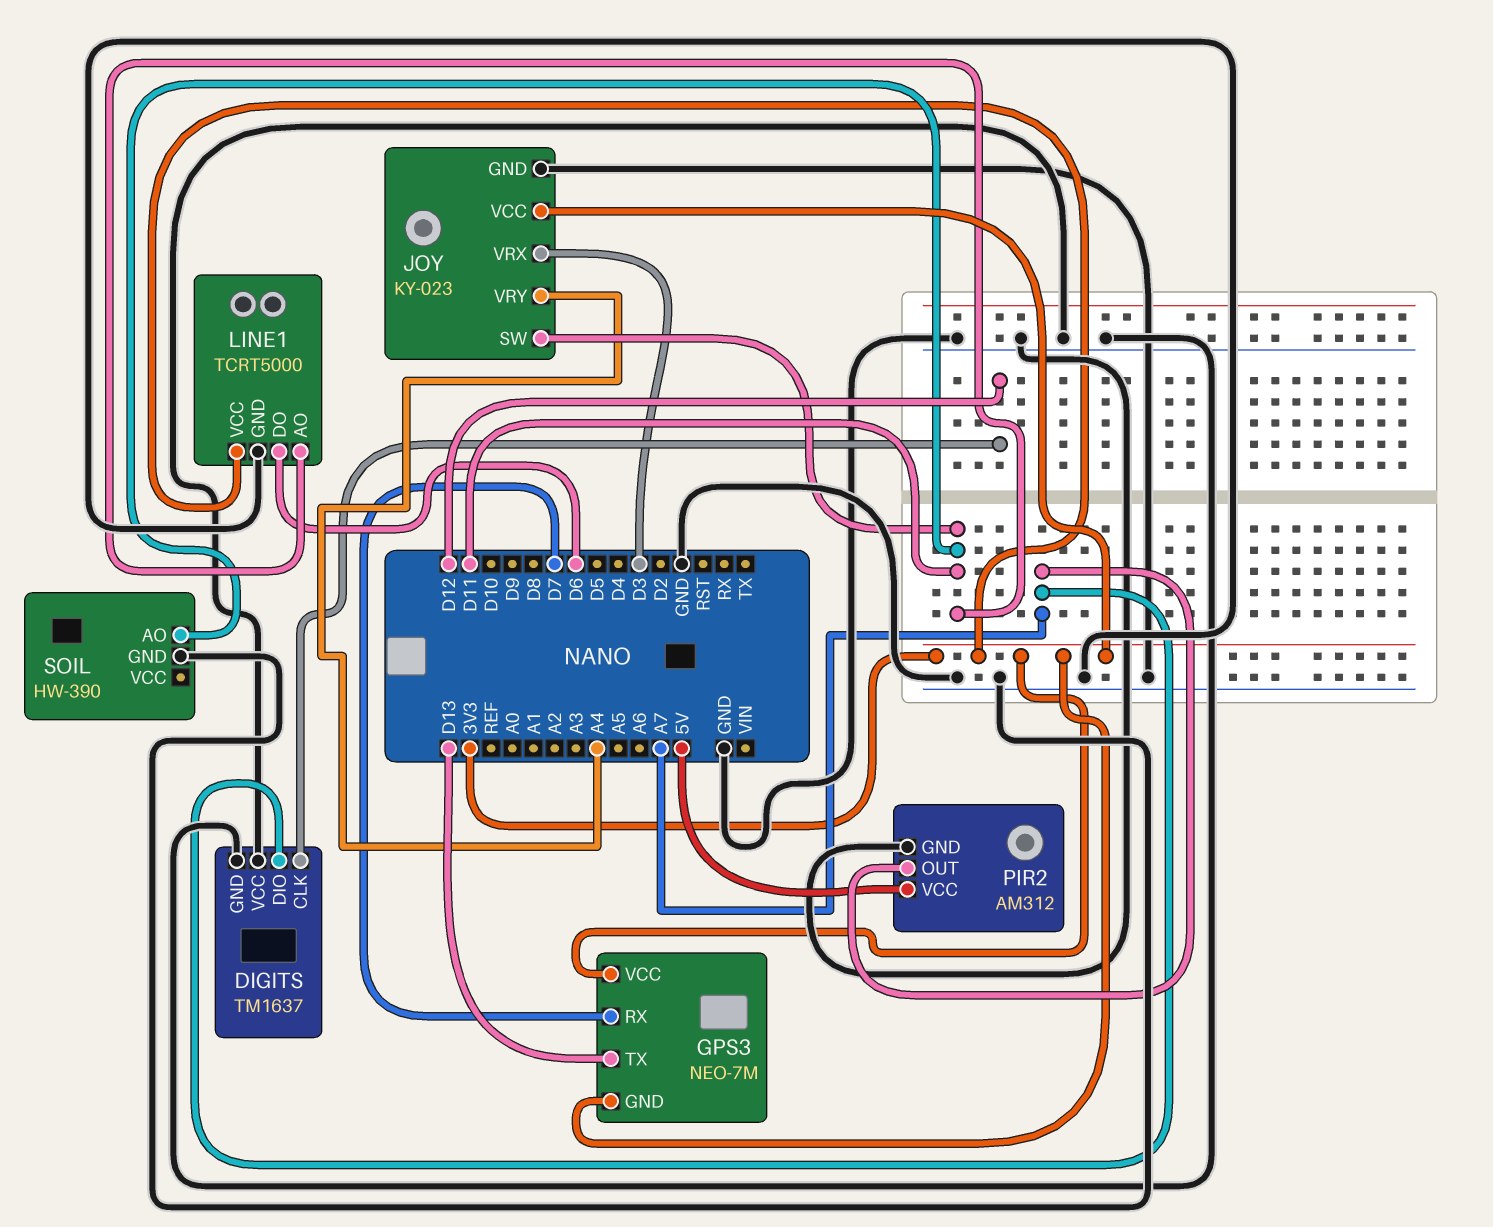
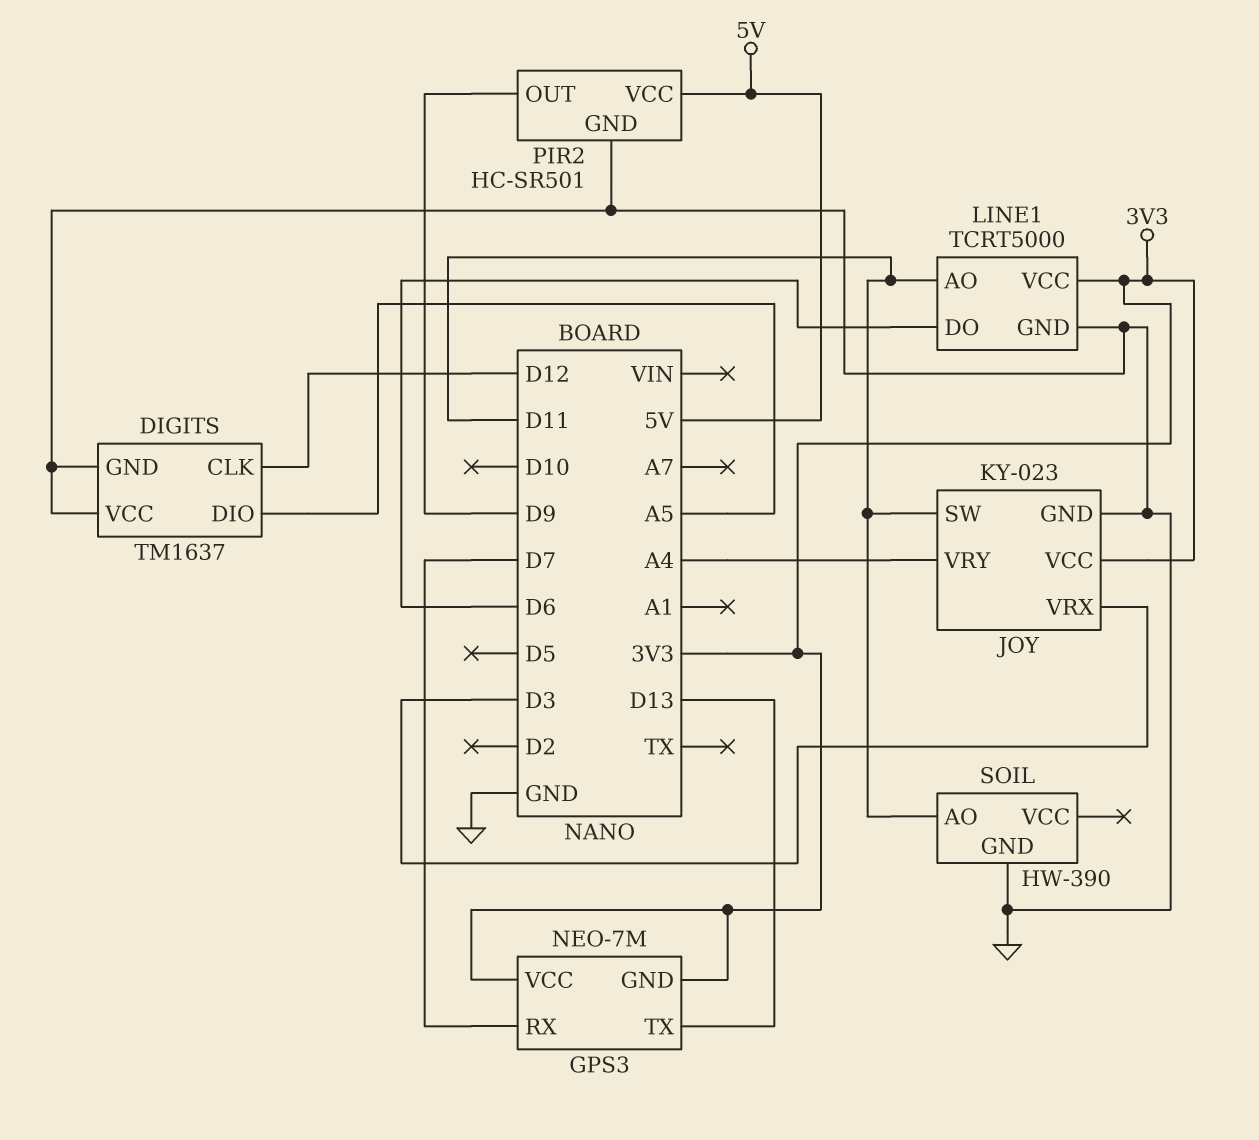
DIGITS pin DIO: A7 -> A5
PIR2: AM312 -> HC-SR501
PIR2 pin OUT: A7 -> D9

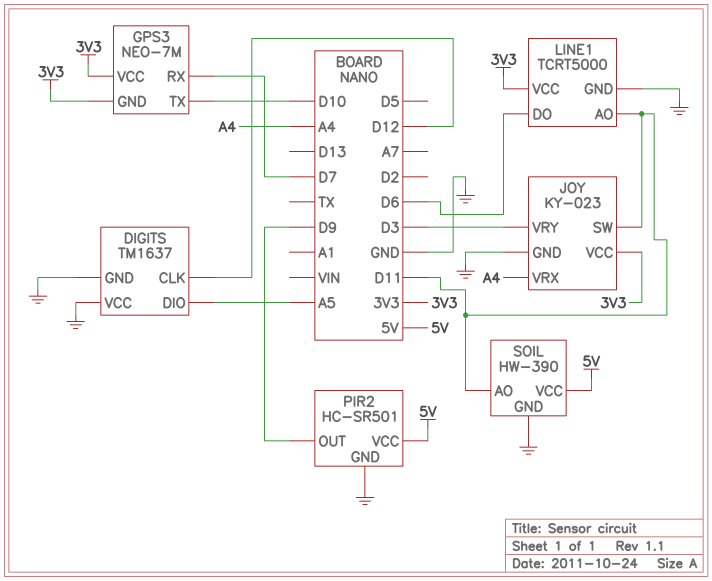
GPS3 pin TX: D13 -> D10
JOY pin VRX: D3 -> A4
JOY pin VRY: A4 -> D3
SOIL pin VCC: none -> 5V

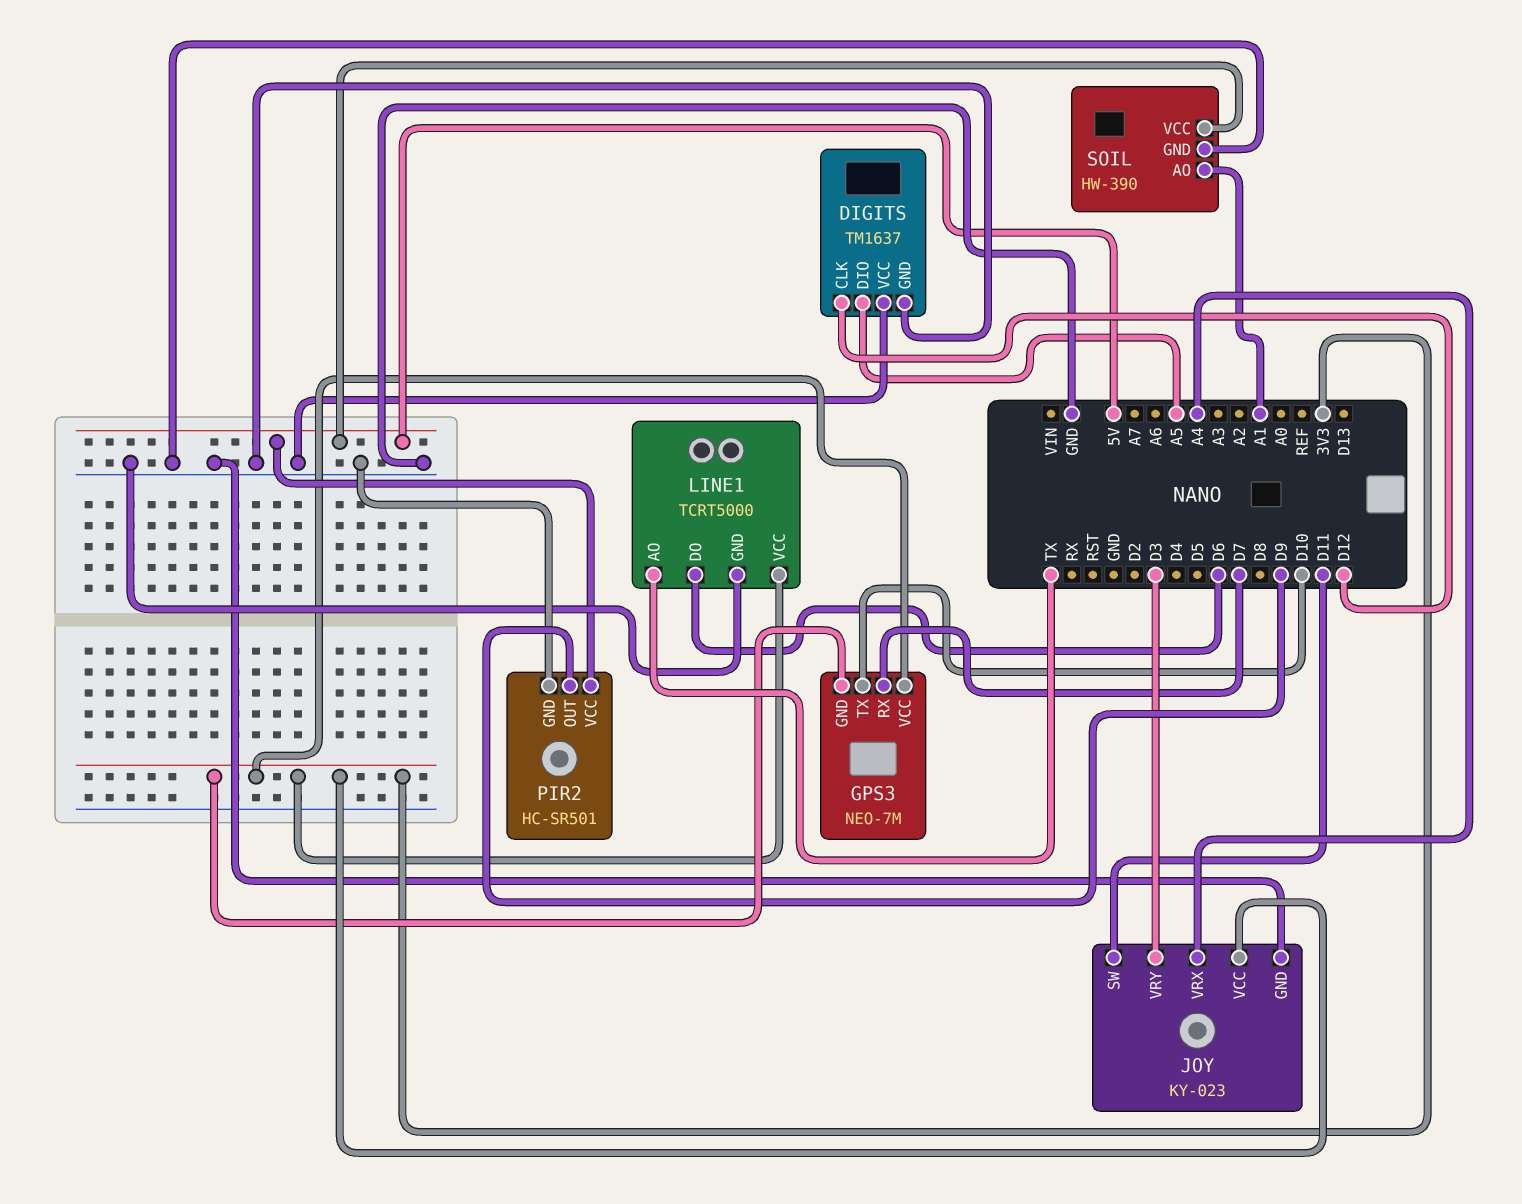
LINE1 pin AO: D11 -> TX
SOIL pin AO: D11 -> A1

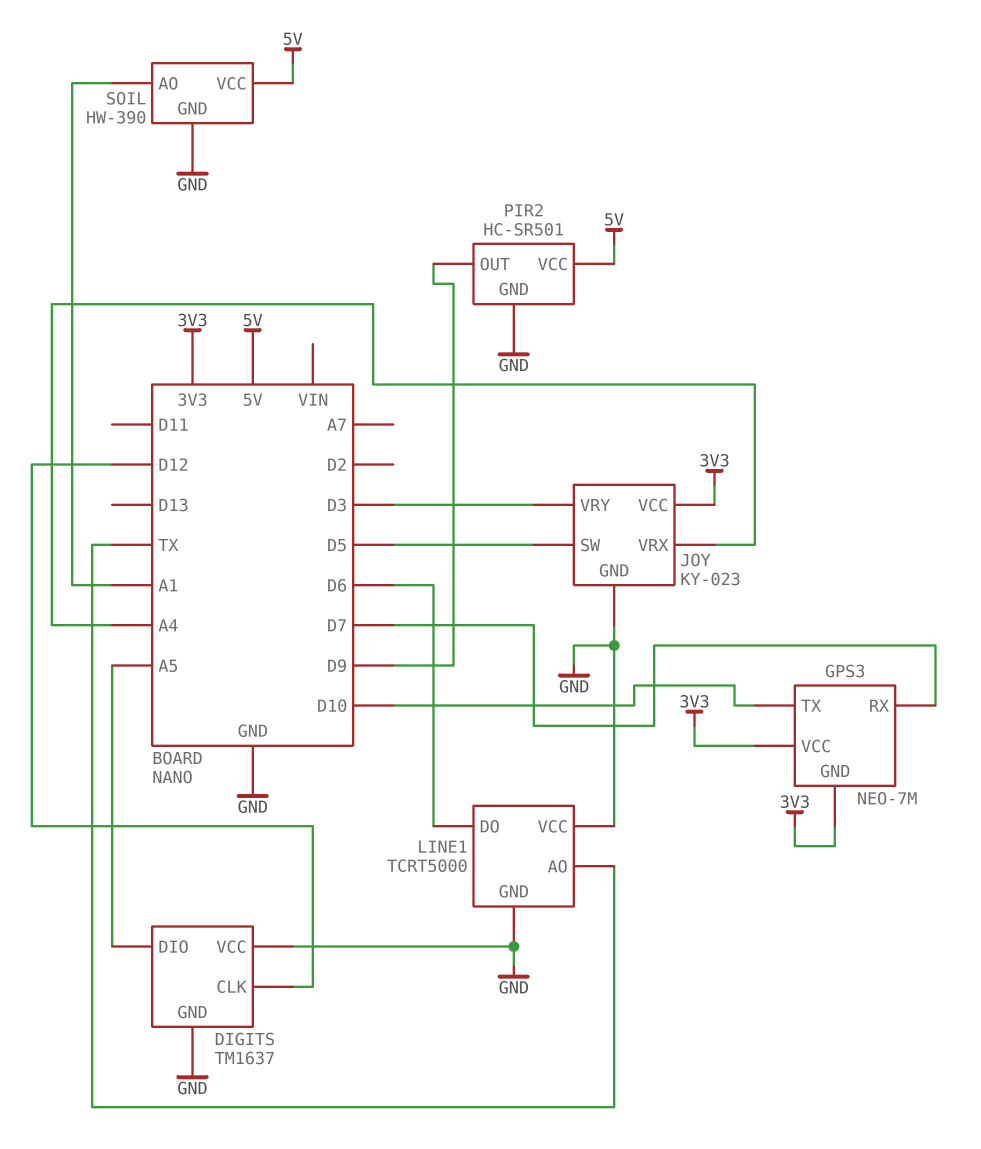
JOY pin SW: D11 -> D5
LINE1 pin VCC: 3V3 -> GND

